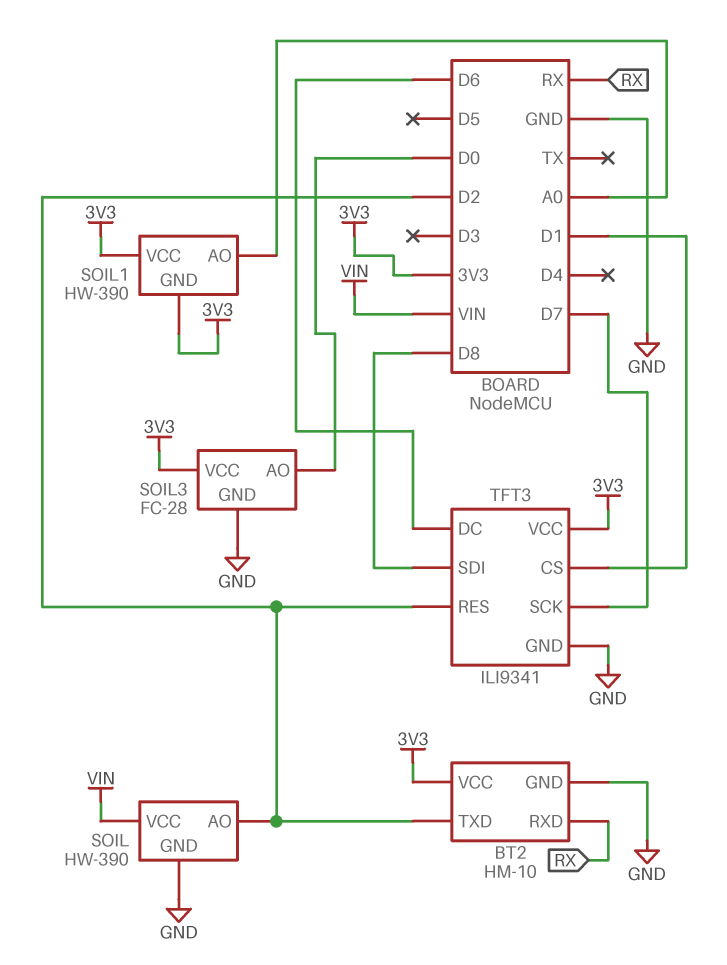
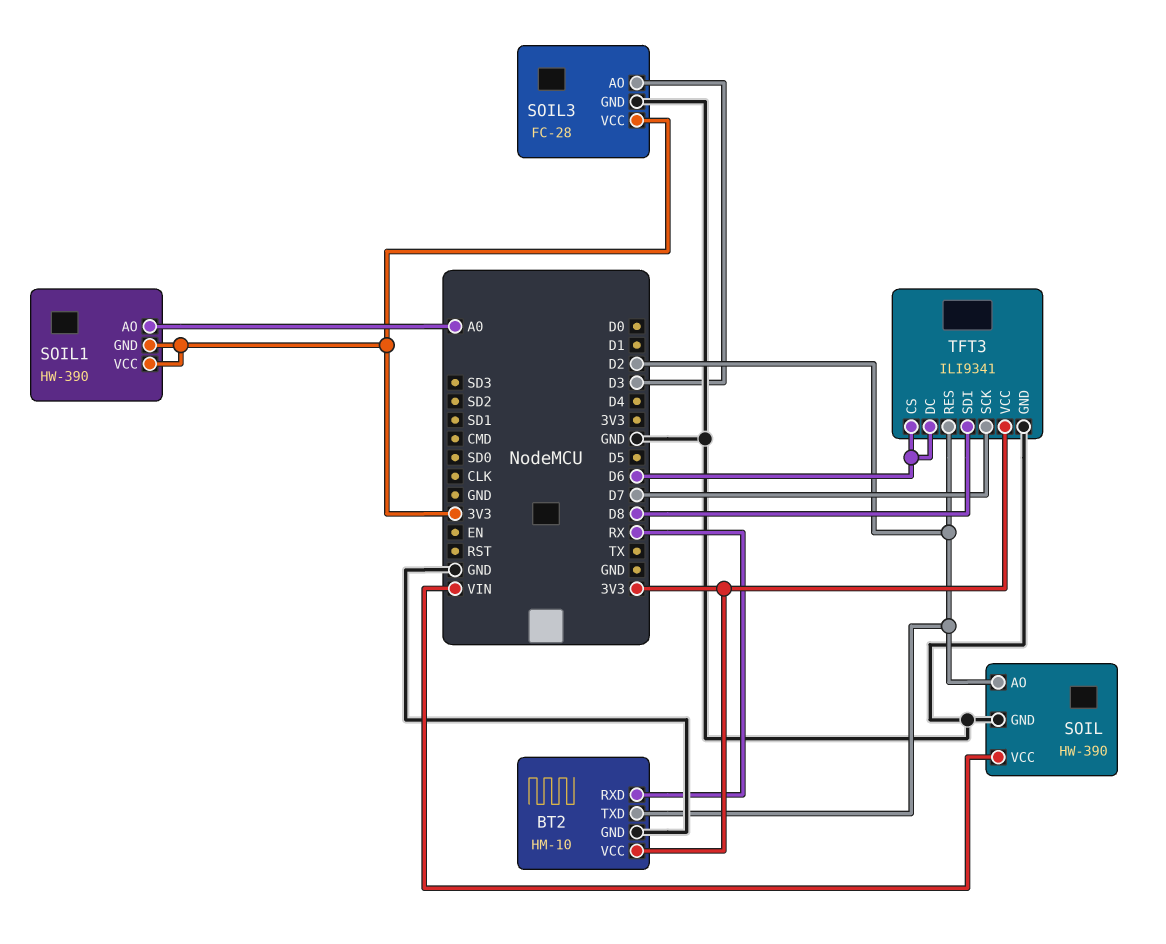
SOIL3 pin AO: D0 -> D3
TFT3 pin CS: D1 -> D6

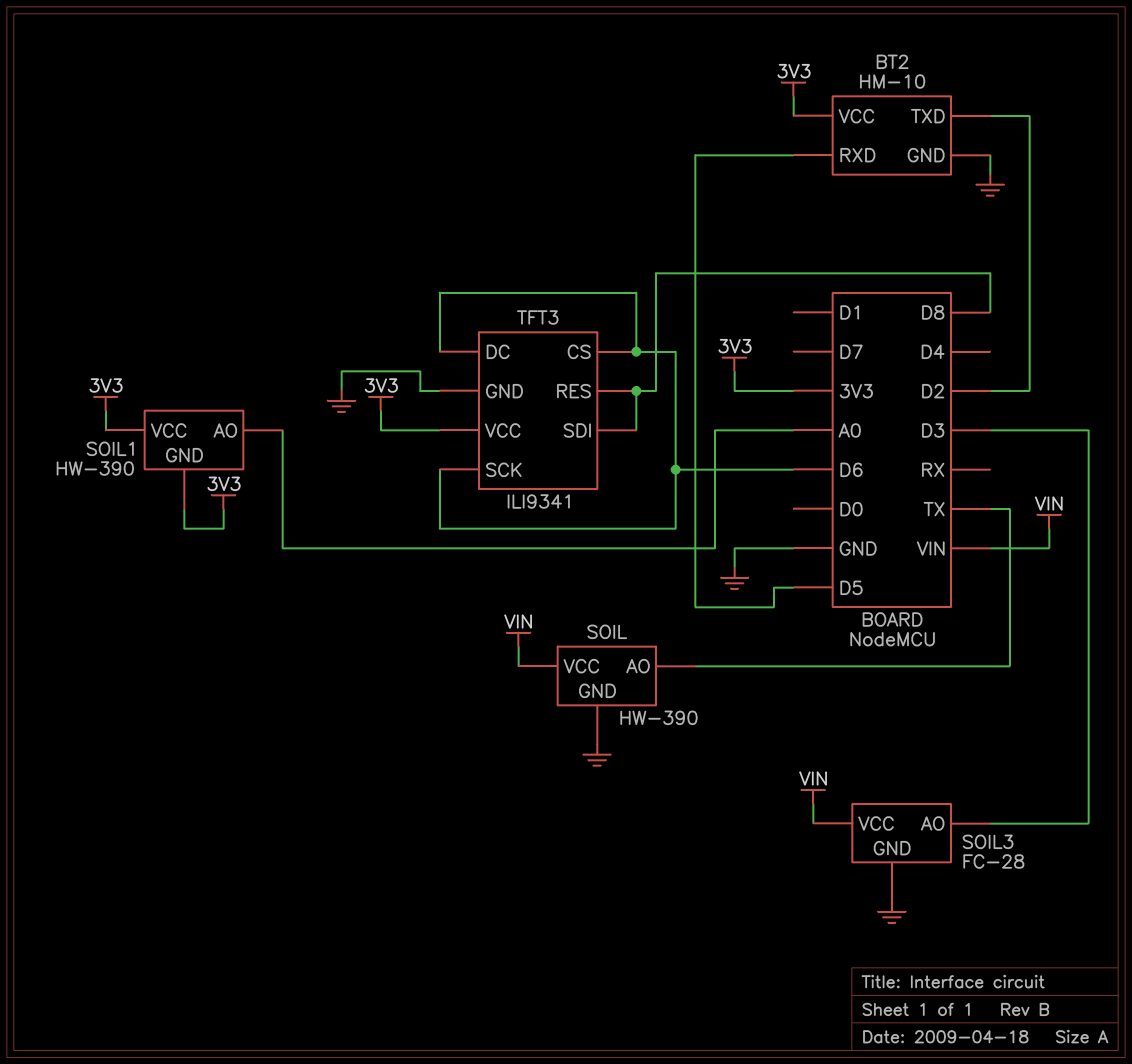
BT2 pin RXD: RX -> D5
SOIL pin AO: D2 -> TX
SOIL3 pin VCC: 3V3 -> VIN
TFT3 pin RES: D2 -> D8
TFT3 pin SCK: D7 -> D6

